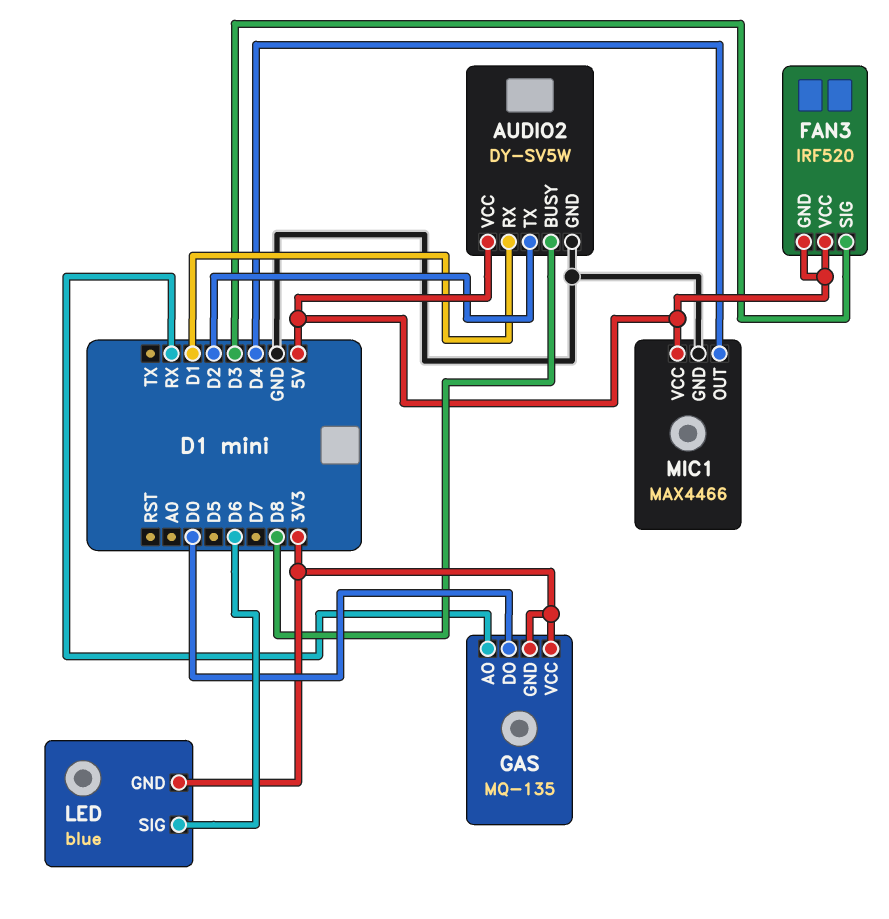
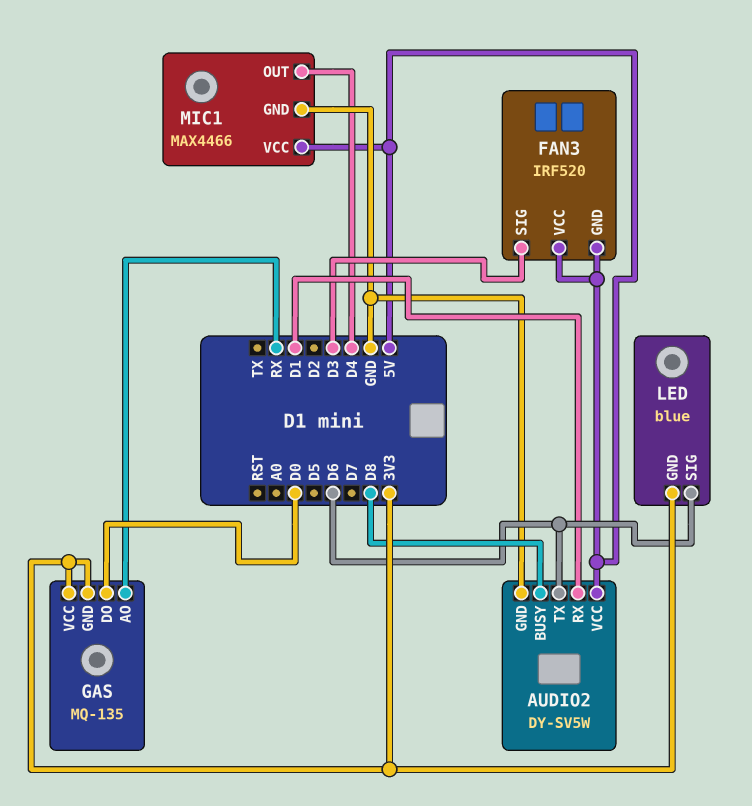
AUDIO2 pin TX: D2 -> D6

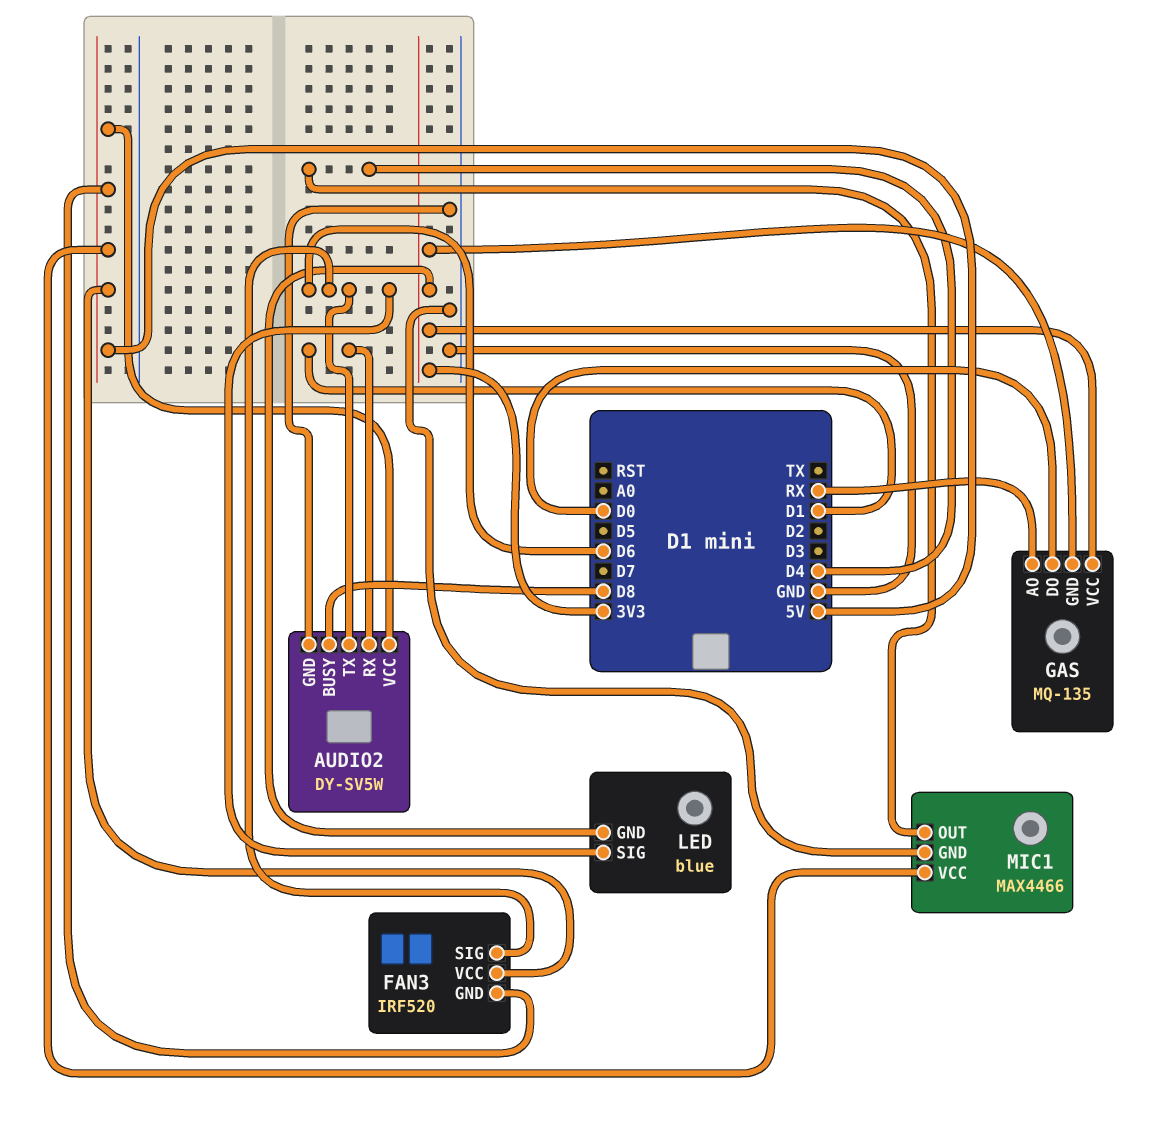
FAN3 pin SIG: D3 -> D6

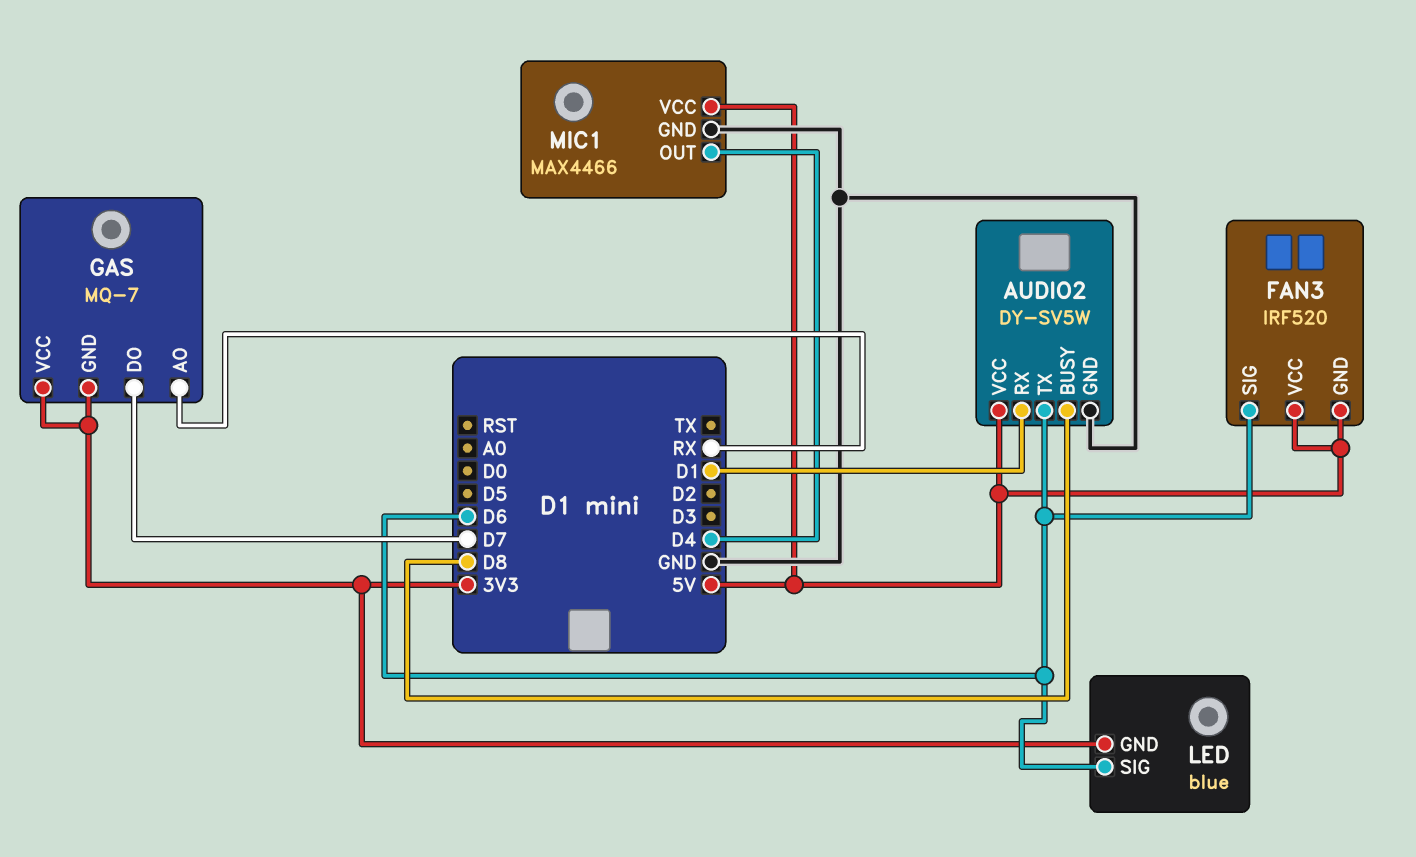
GAS: MQ-135 -> MQ-7
GAS pin DO: D0 -> D7

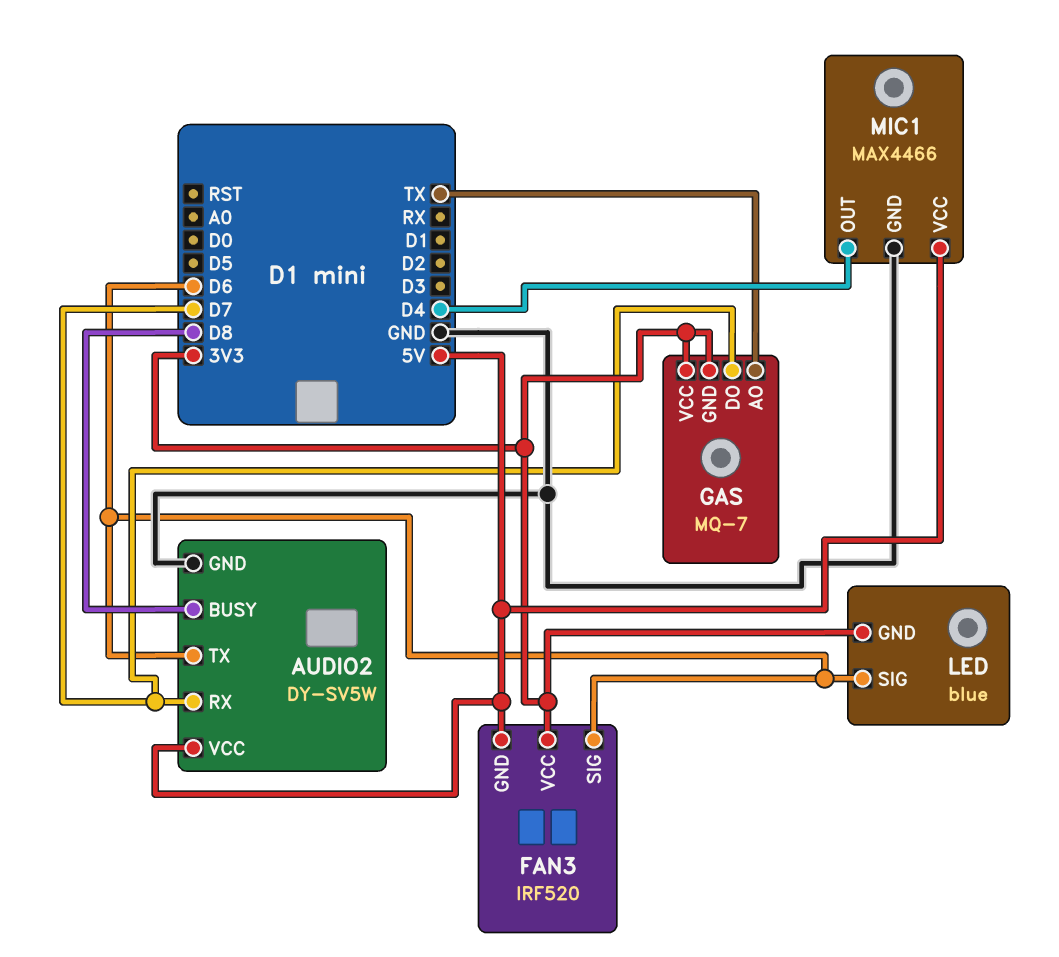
AUDIO2 pin RX: D1 -> D7
FAN3 pin VCC: 5V -> 3V3
GAS pin AO: RX -> TX

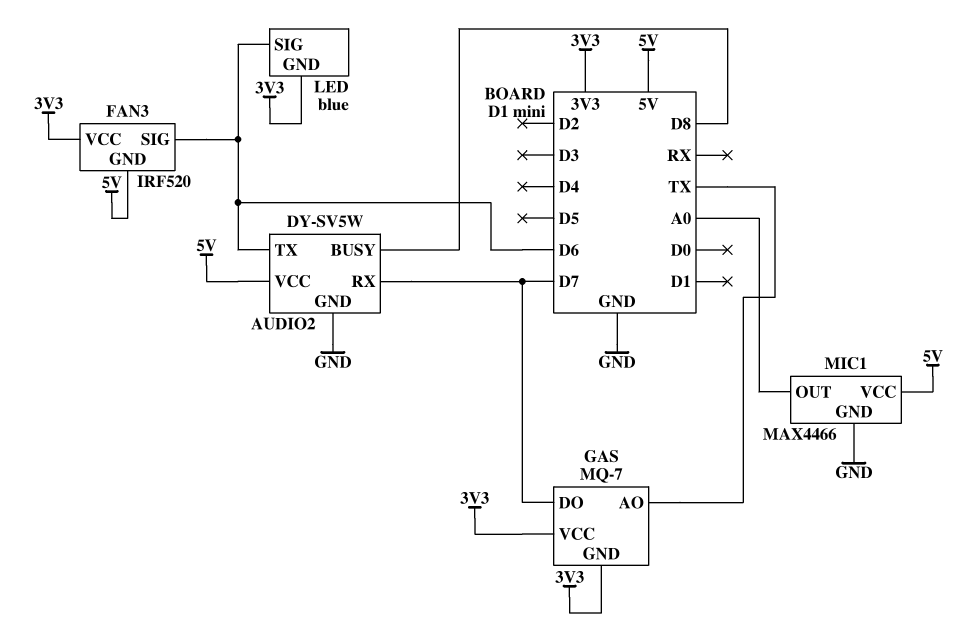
MIC1 pin OUT: D4 -> A0

